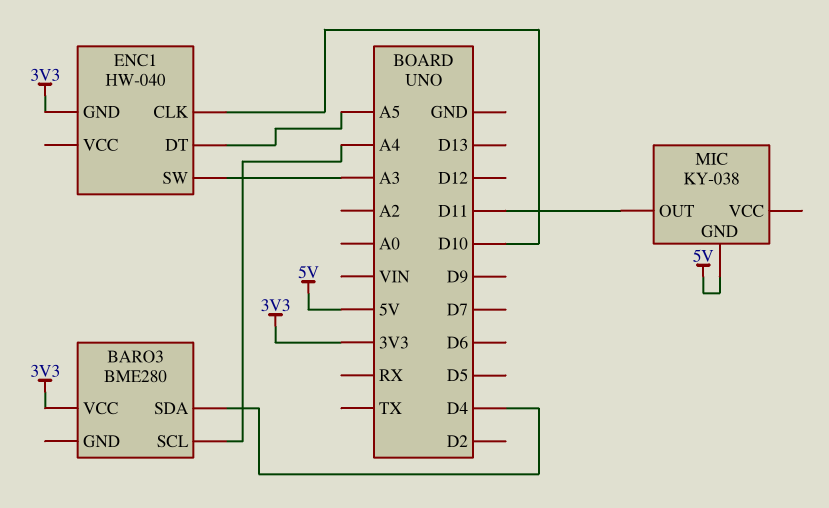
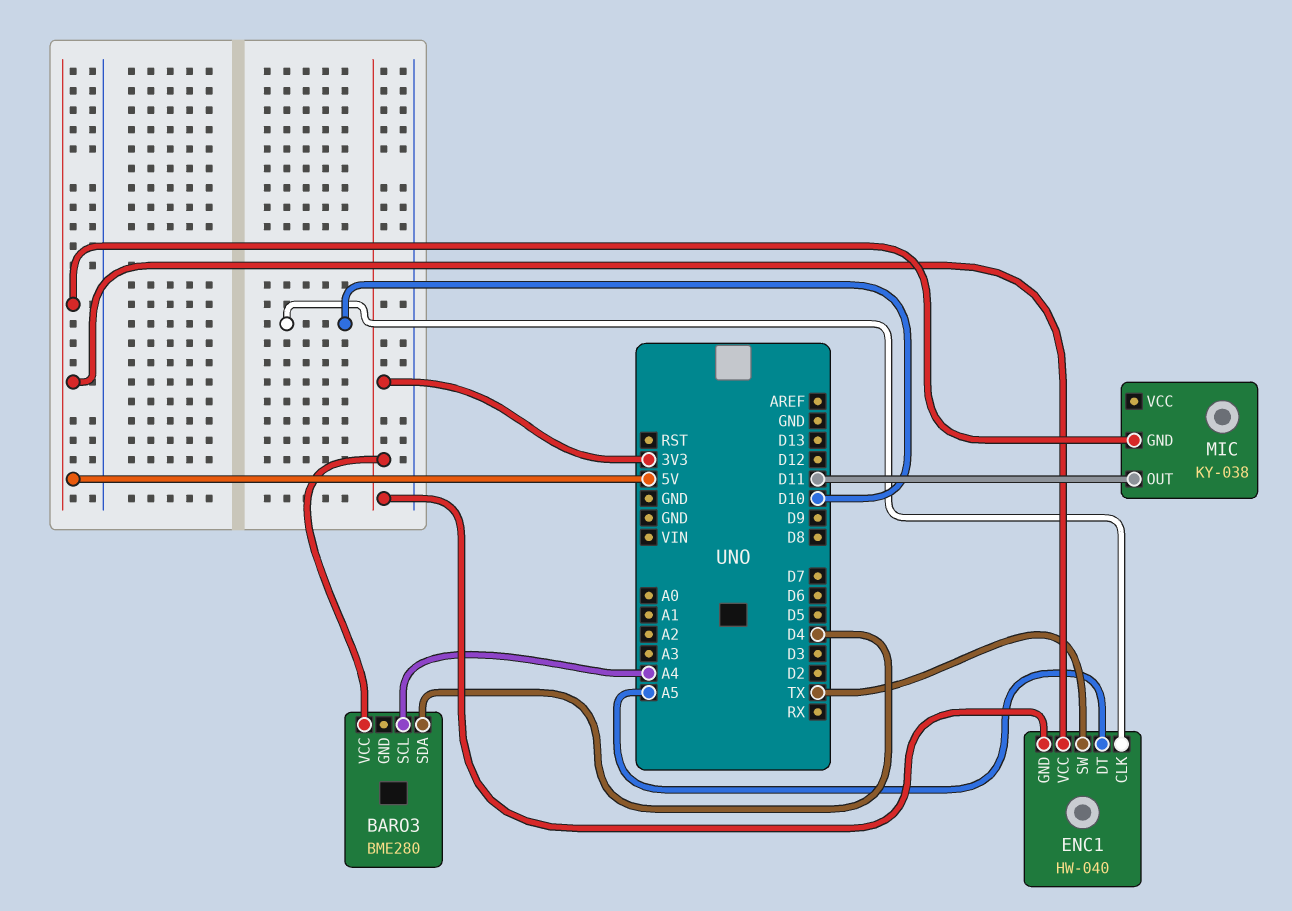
ENC1 pin SW: A3 -> TX
ENC1 pin VCC: none -> 5V

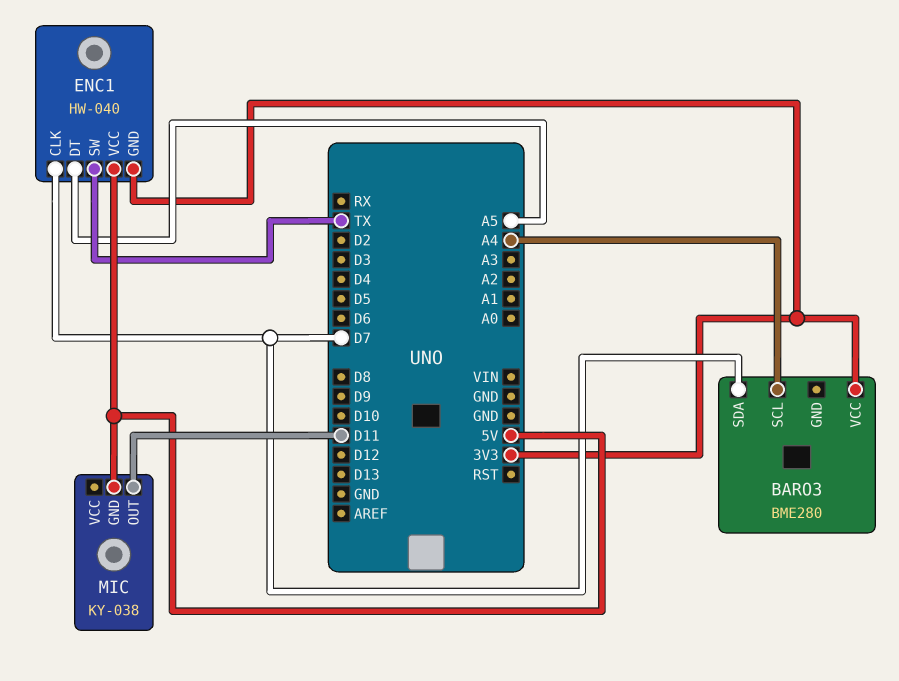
BARO3 pin SDA: D4 -> D7
ENC1 pin CLK: D10 -> D7

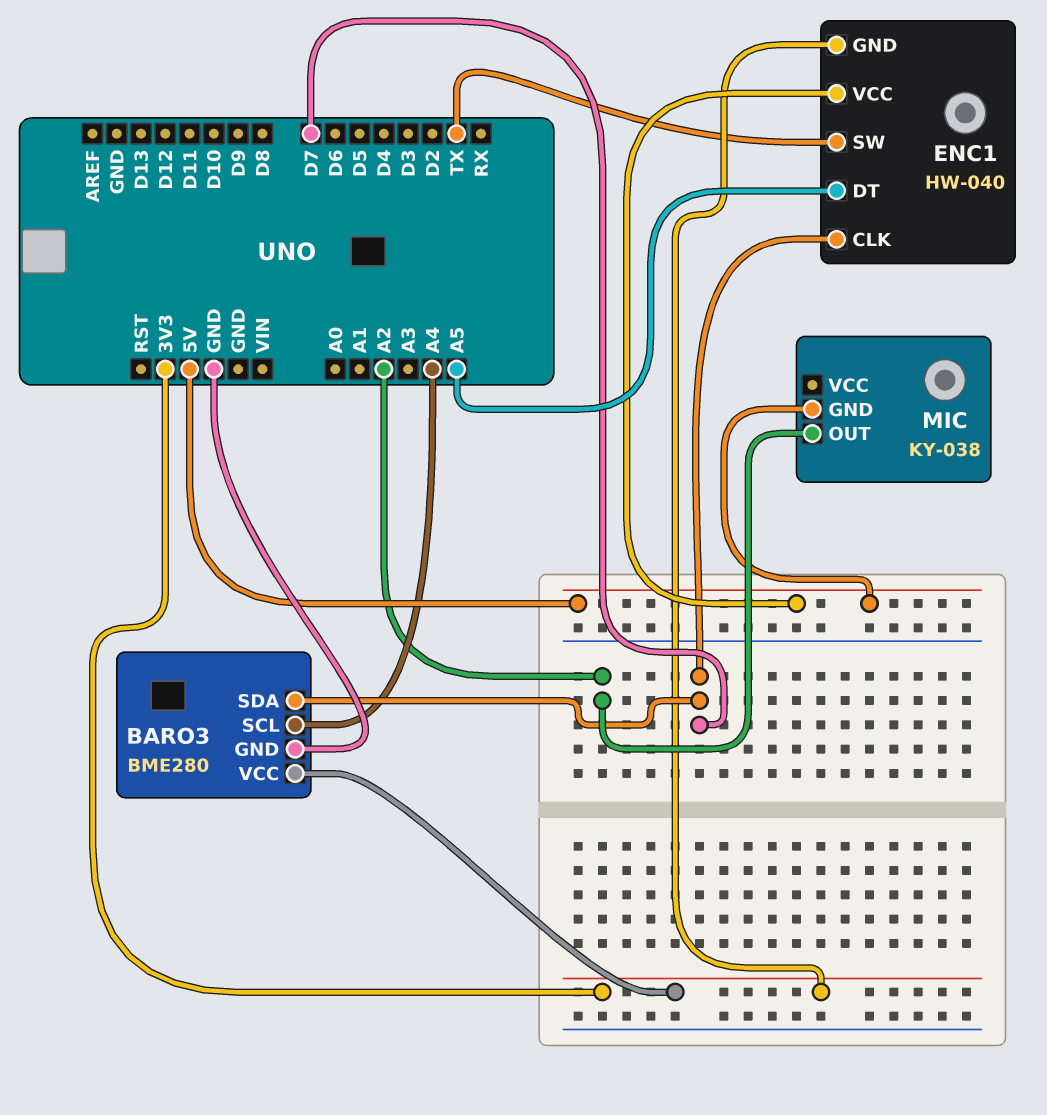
BARO3 pin GND: none -> GND
MIC pin OUT: D11 -> A2

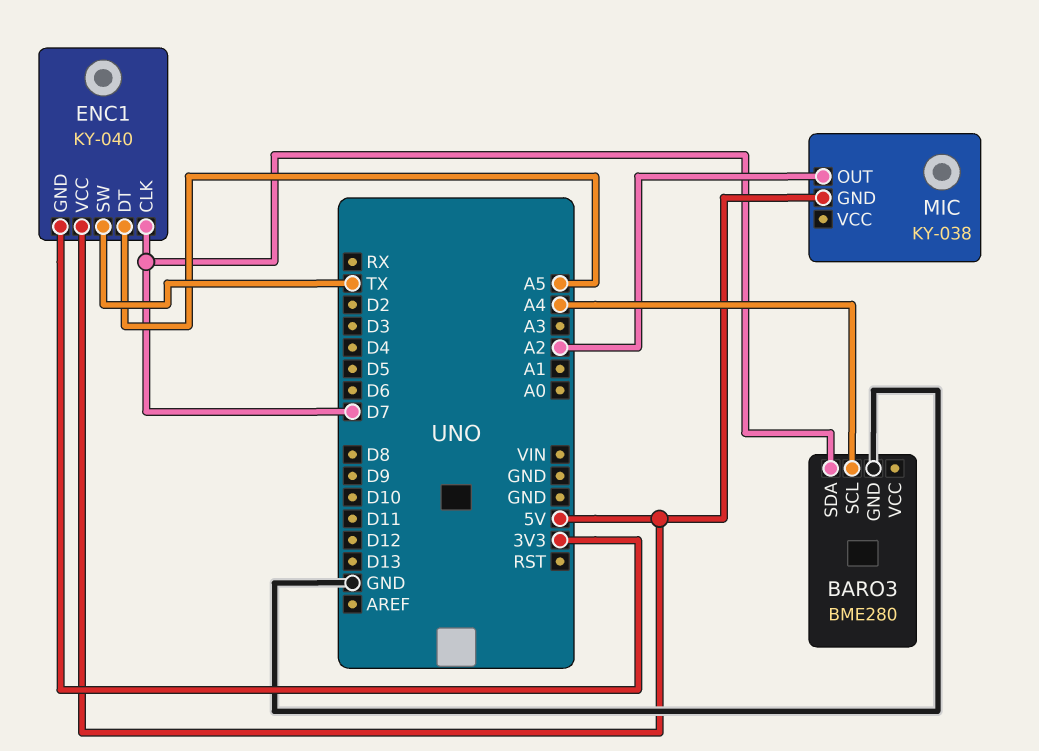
BARO3 pin VCC: 3V3 -> none
ENC1: HW-040 -> KY-040

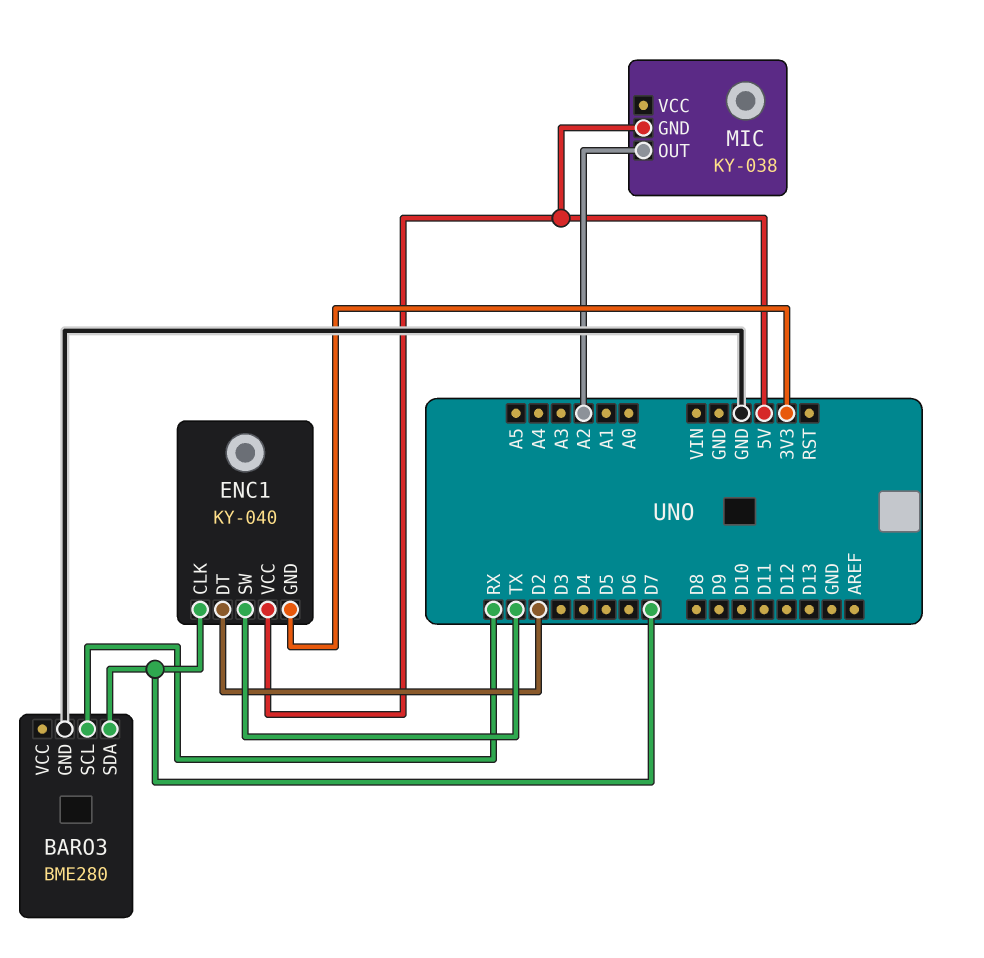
BARO3 pin SCL: A4 -> RX
ENC1 pin DT: A5 -> D2

